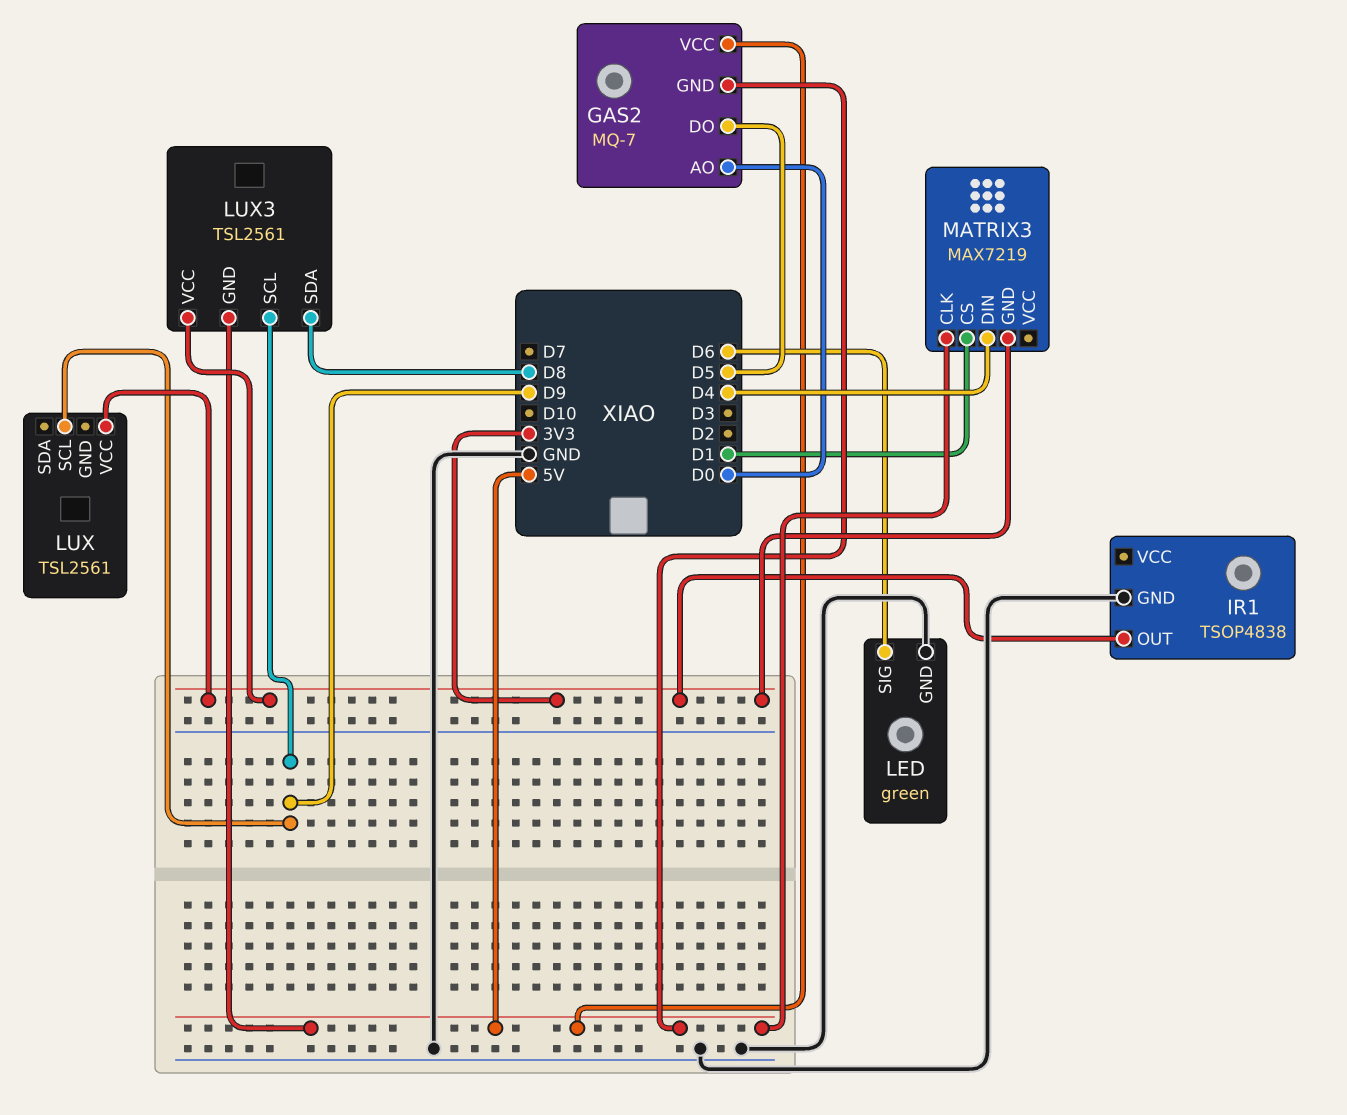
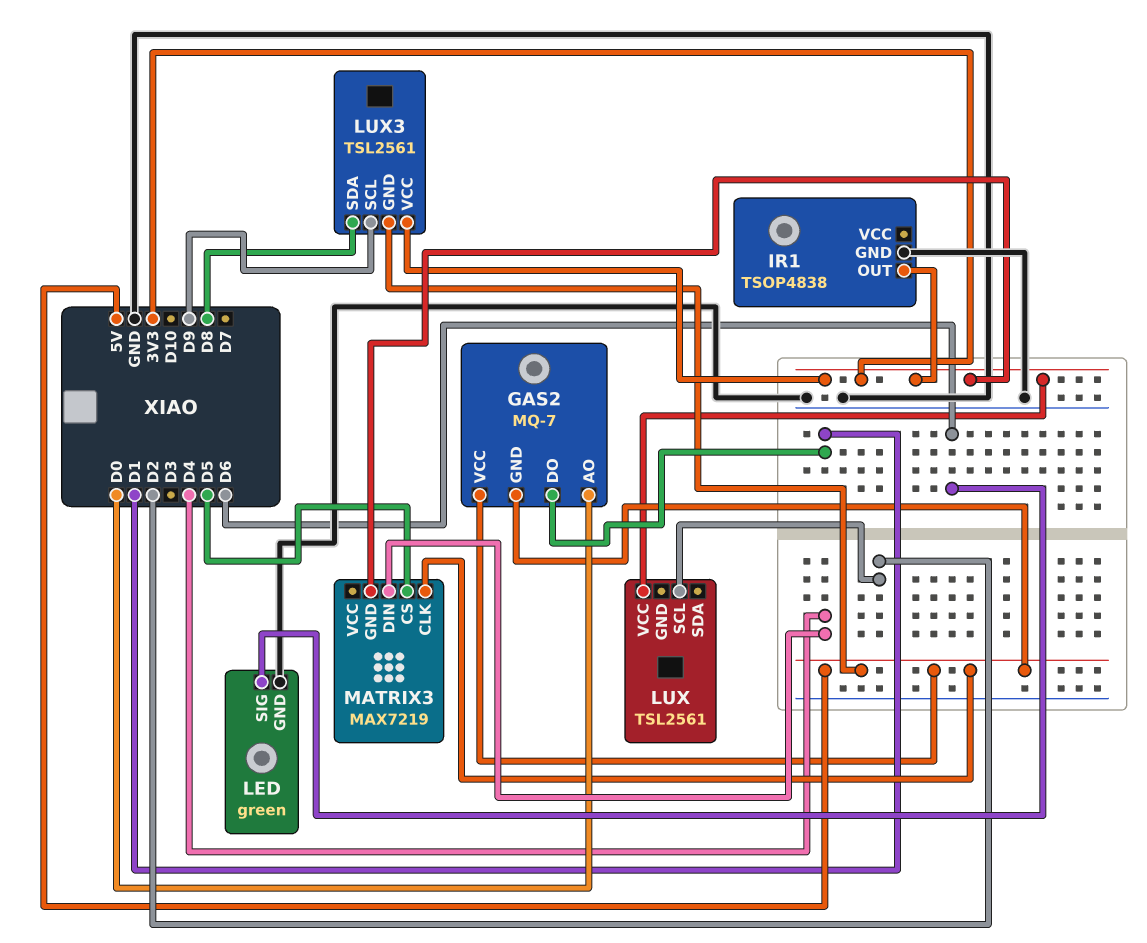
GAS2 pin DO: D5 -> D1
LUX pin SCL: D9 -> D2
MATRIX3 pin CS: D1 -> D5

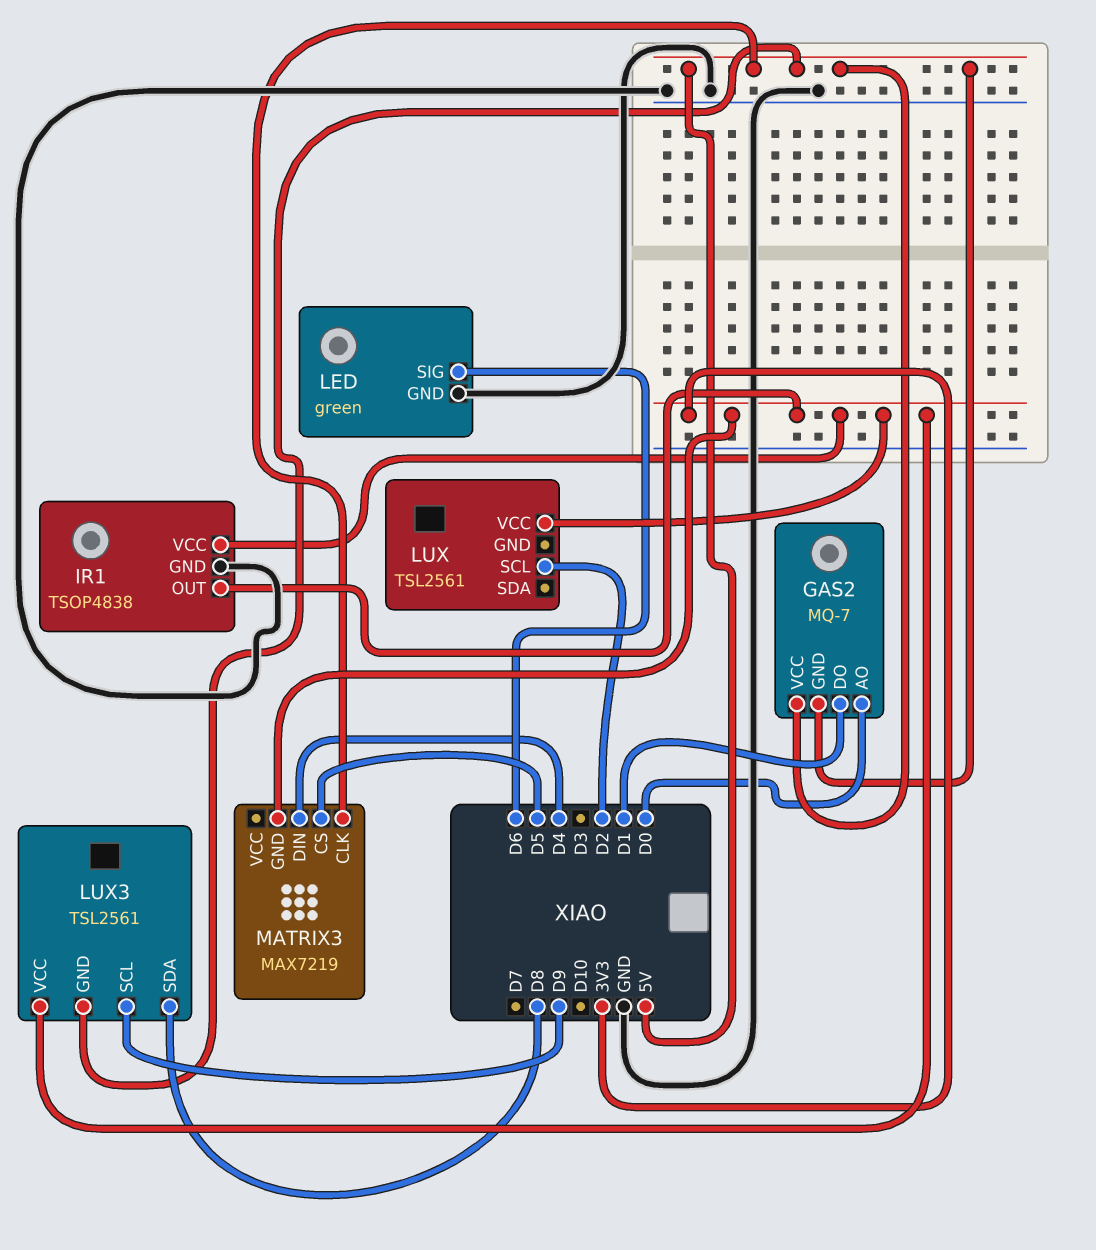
IR1 pin VCC: none -> 3V3

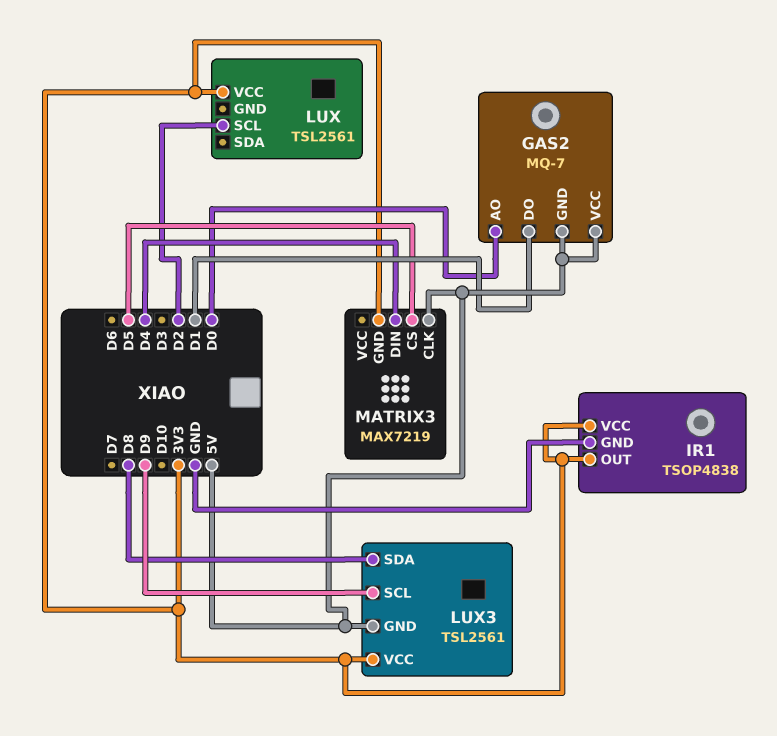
LED: green -> none
LED pin GND: GND -> none
LED pin SIG: D6 -> none

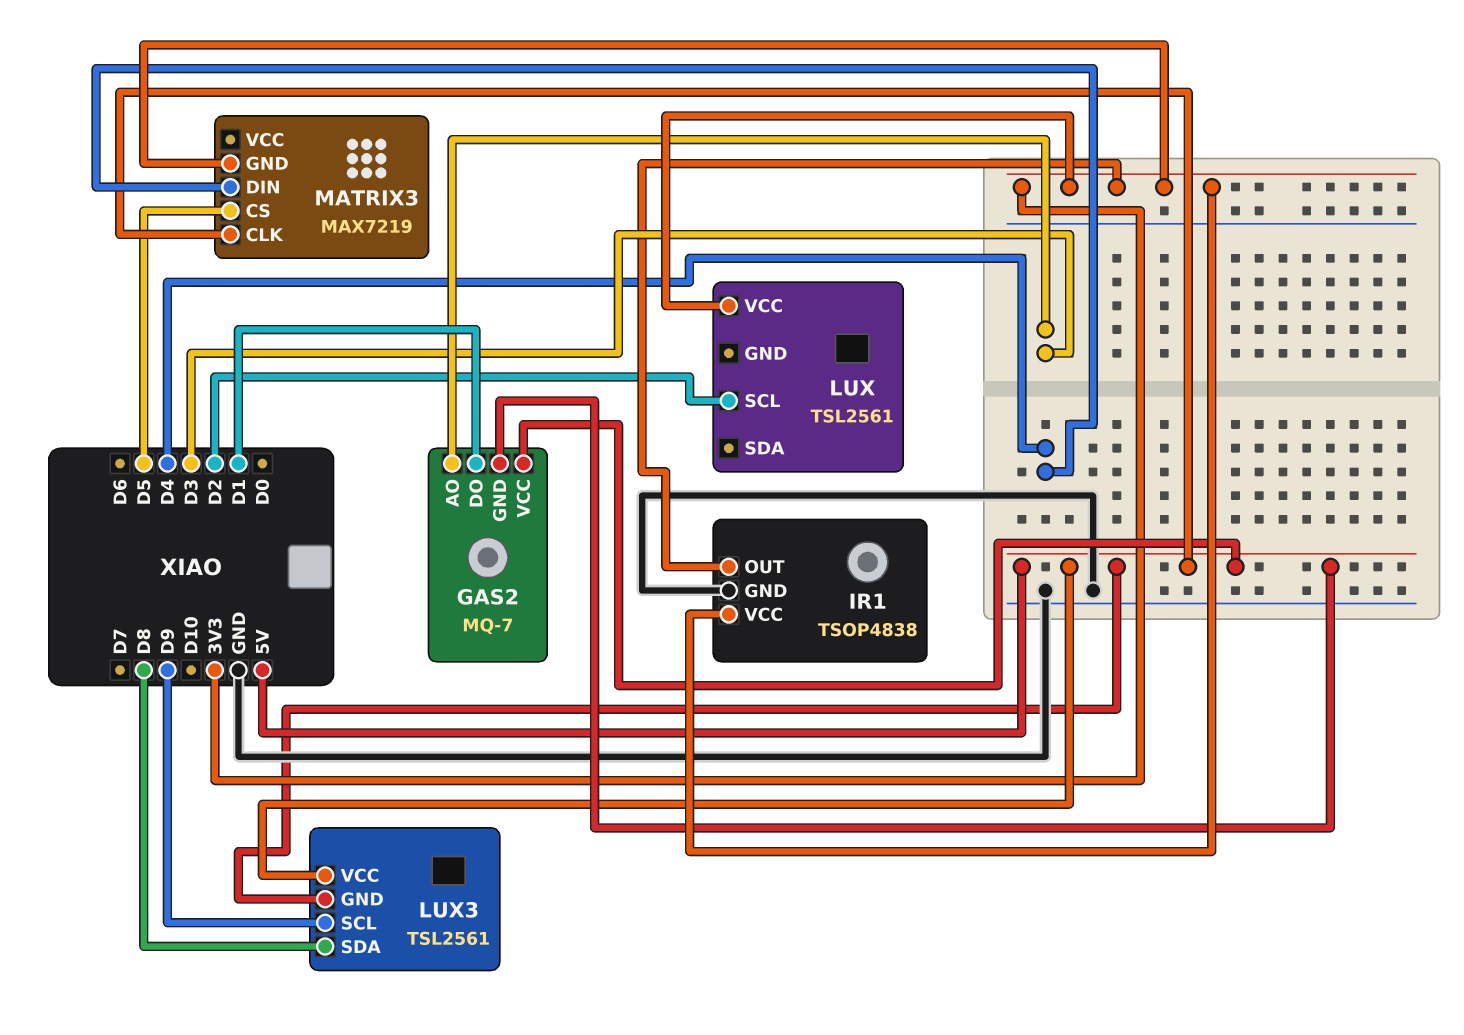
GAS2 pin AO: D0 -> D3
LUX3 pin VCC: 3V3 -> 5V

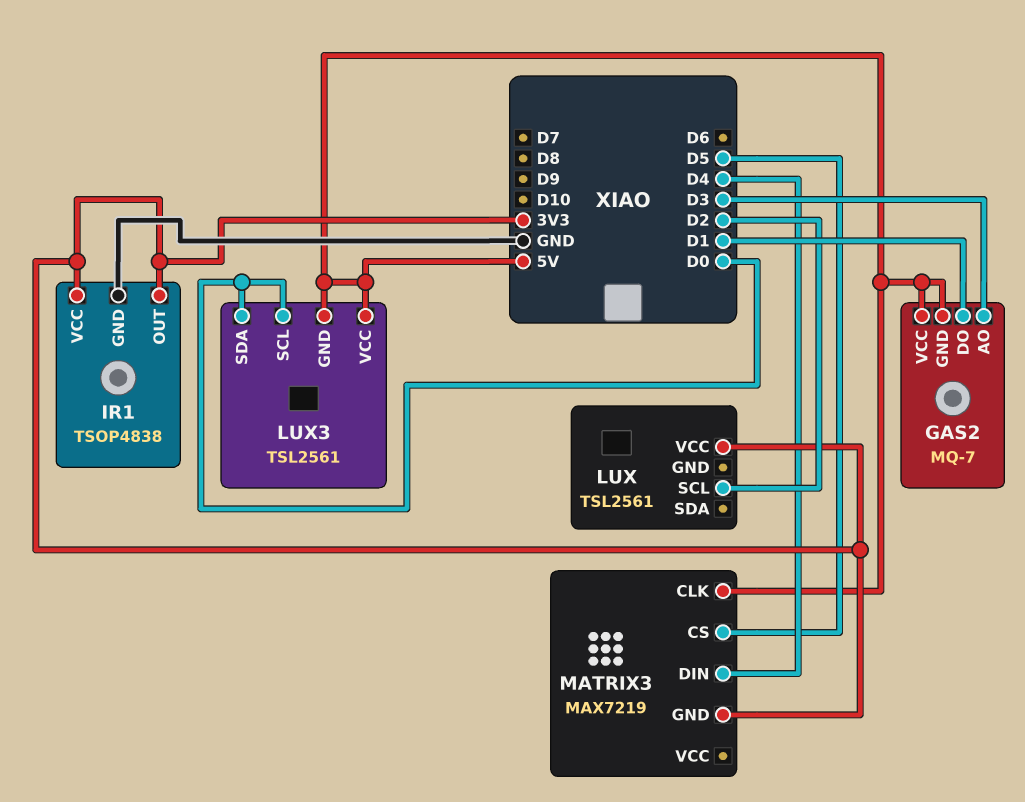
LUX3 pin SCL: D9 -> D0
LUX3 pin SDA: D8 -> D0

